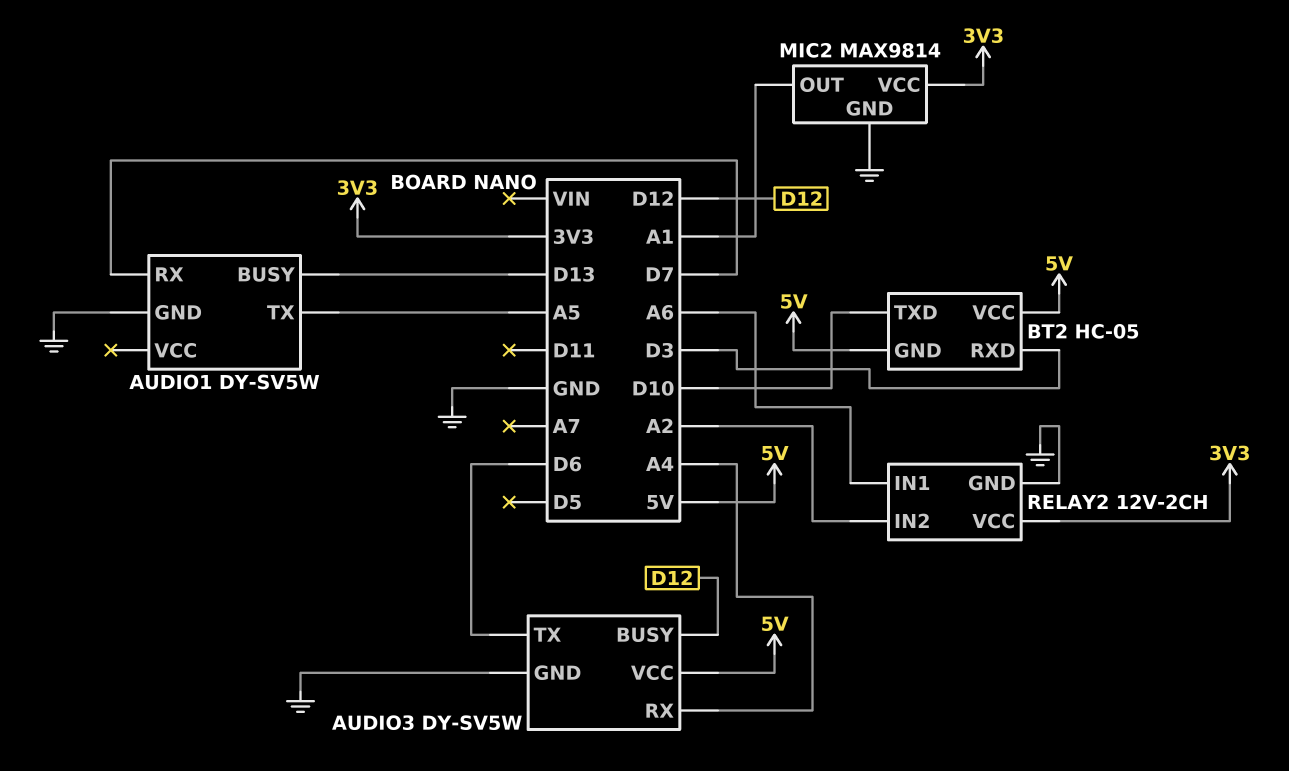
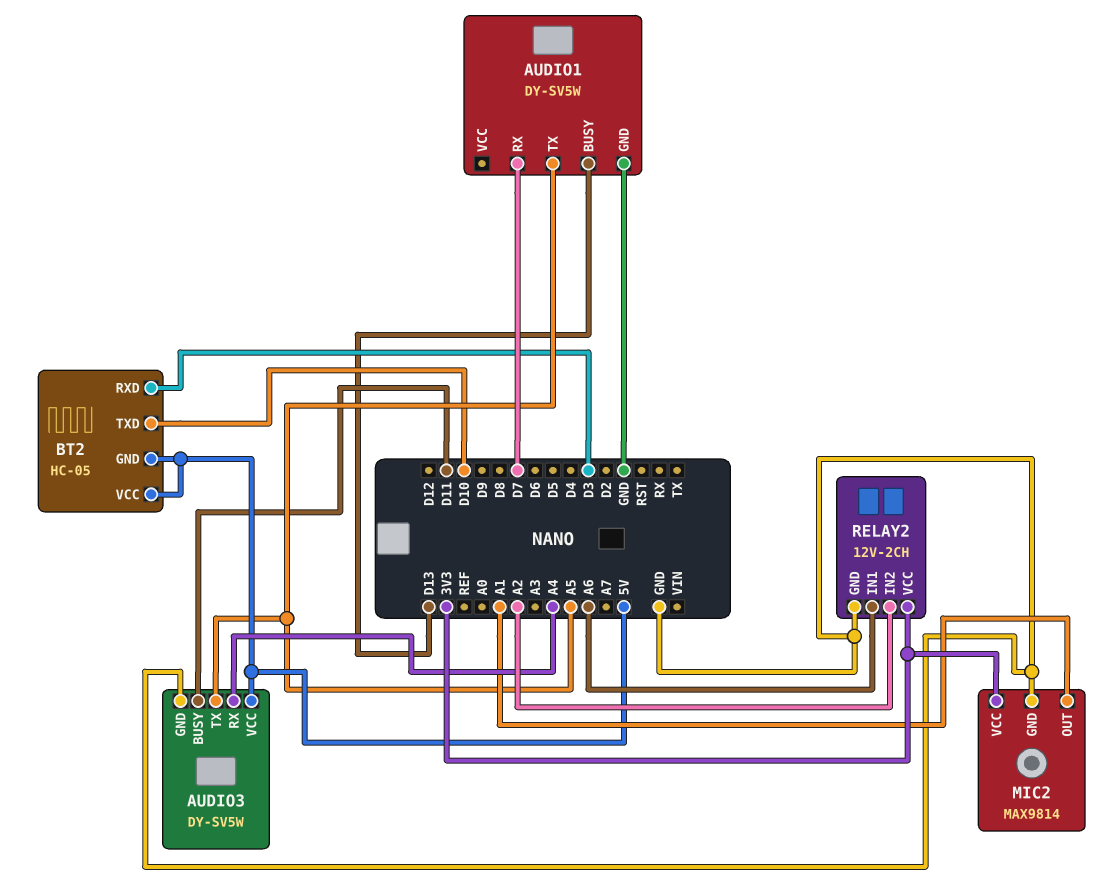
AUDIO3 pin BUSY: D12 -> D11
AUDIO3 pin TX: D6 -> A5

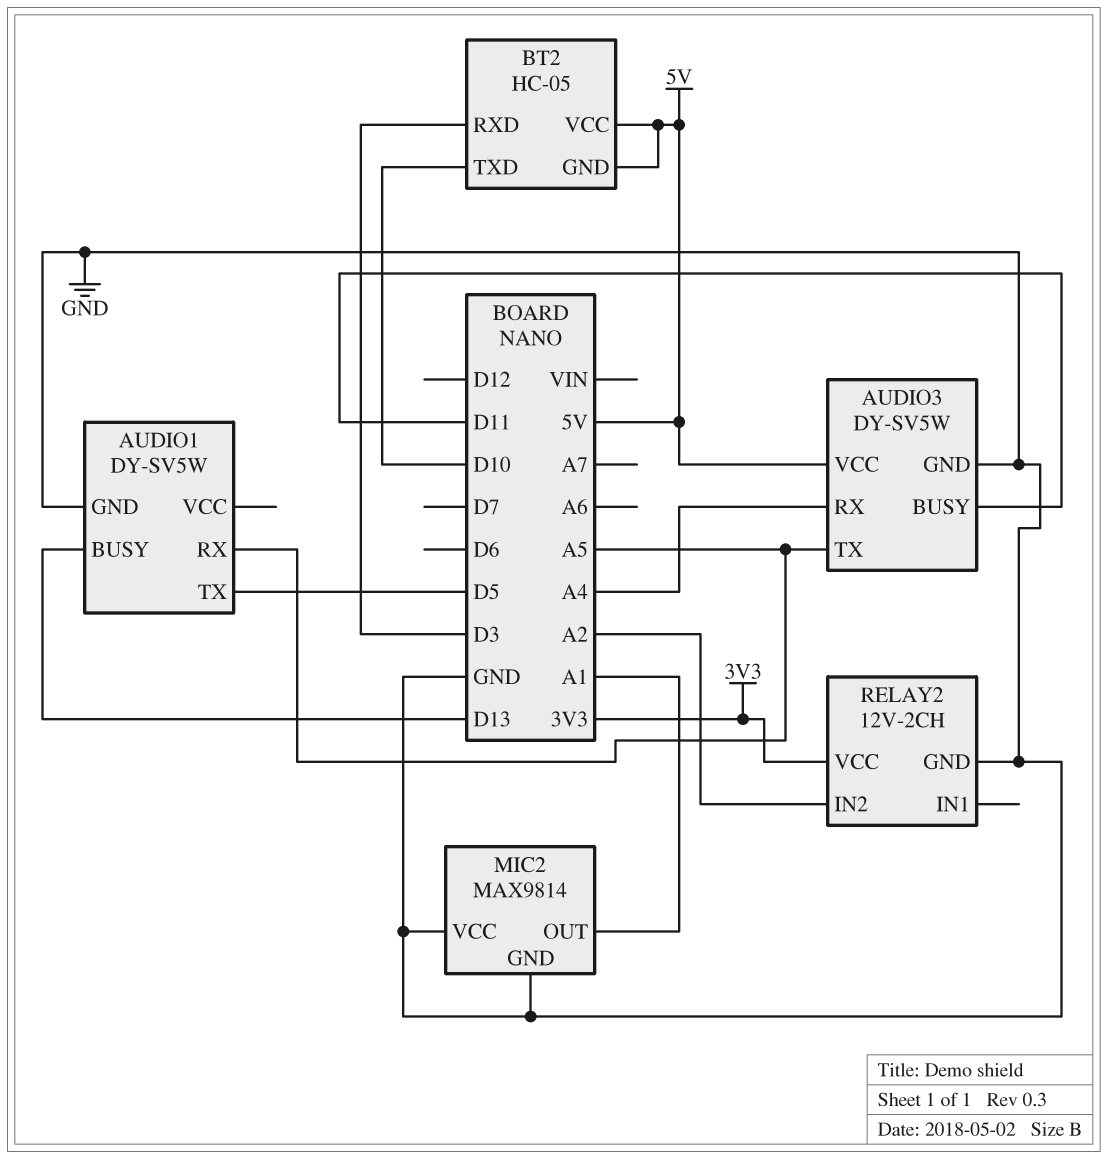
AUDIO1 pin RX: D7 -> A5
AUDIO1 pin TX: A5 -> D5
MIC2 pin VCC: 3V3 -> GND
RELAY2 pin IN1: A6 -> none

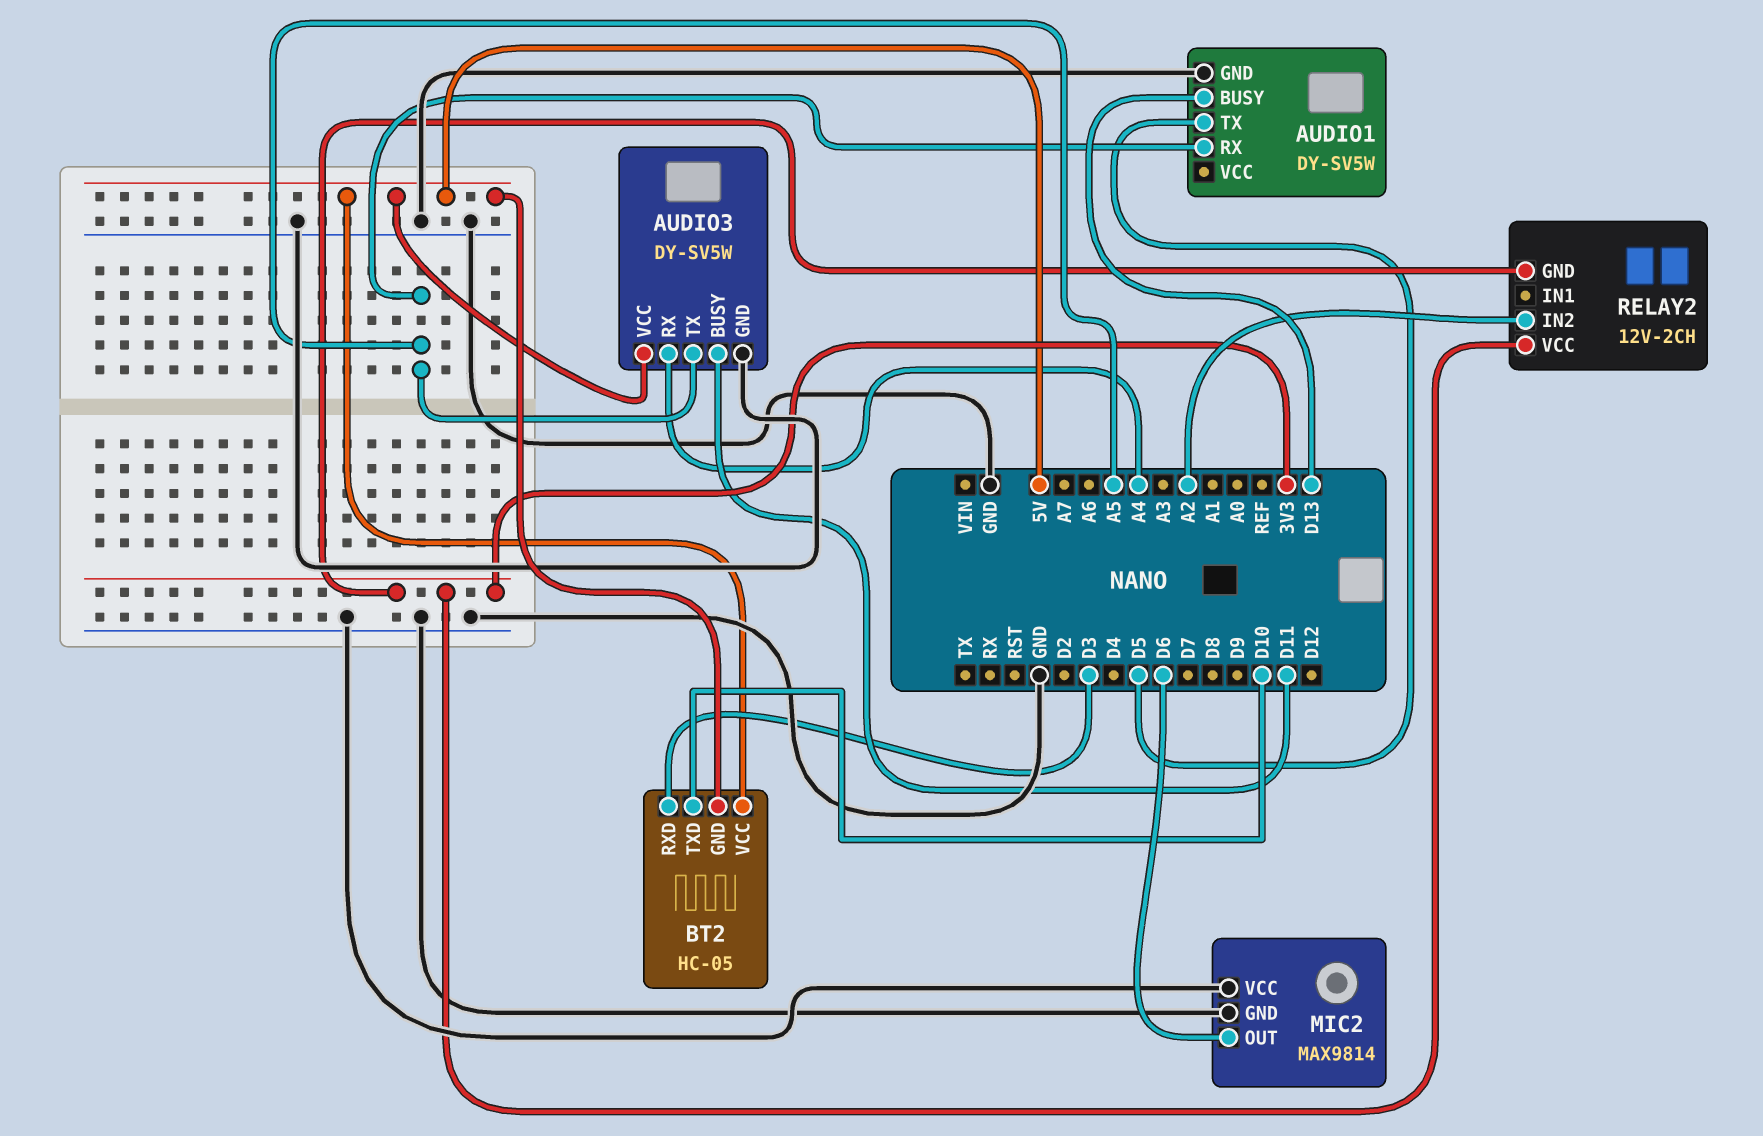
MIC2 pin OUT: A1 -> D6
RELAY2 pin GND: GND -> 3V3

